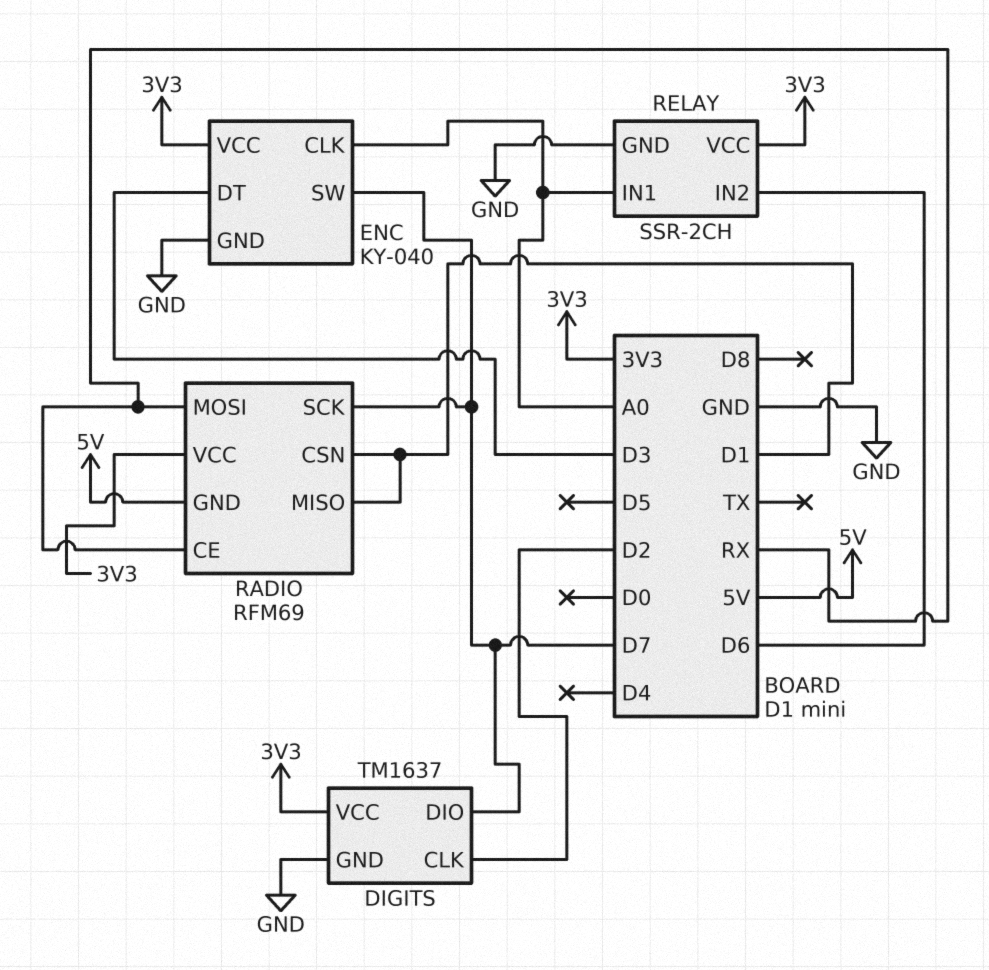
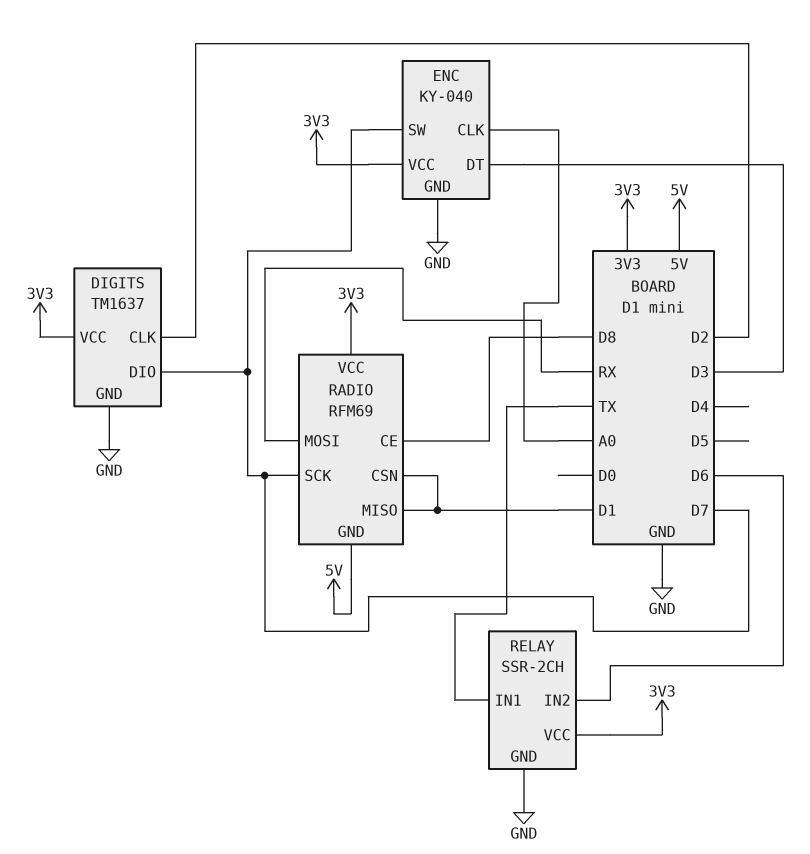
RADIO pin CE: RX -> D8
RELAY pin IN1: A0 -> TX

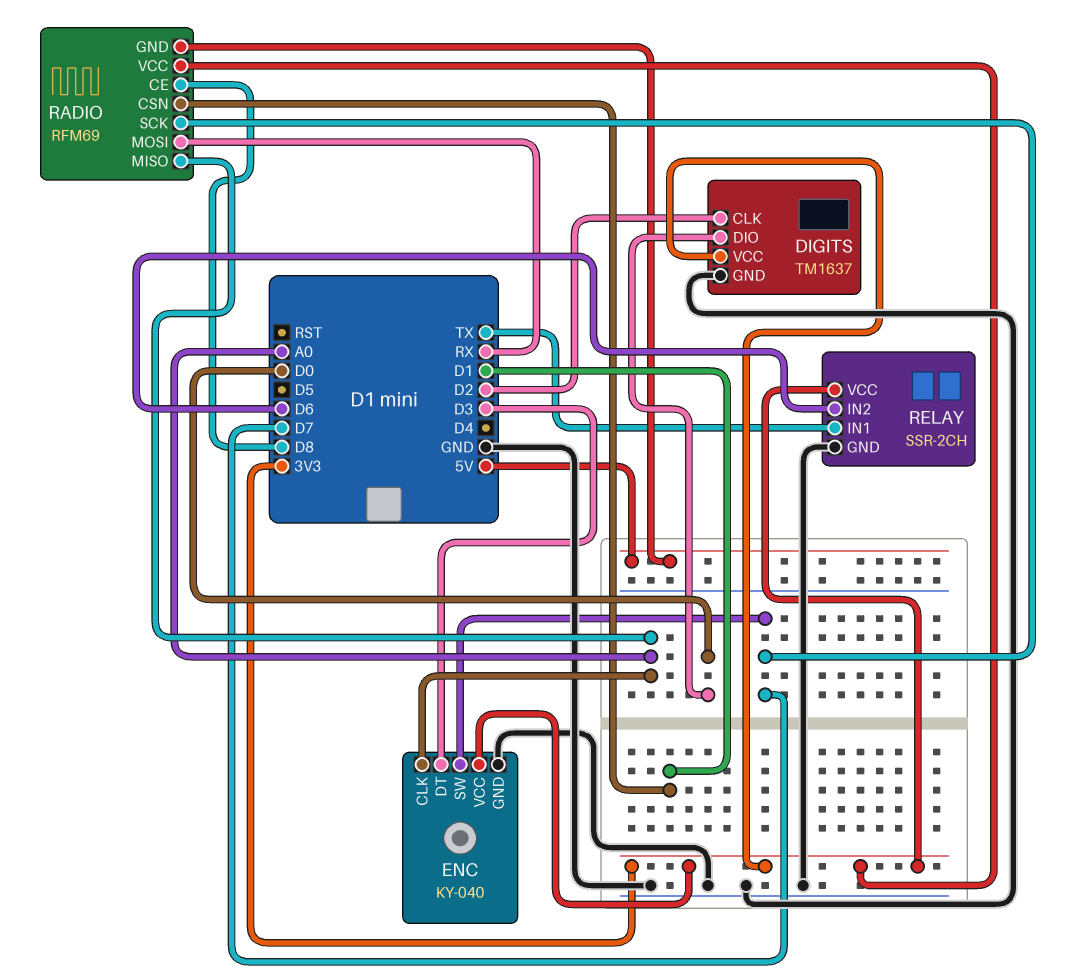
DIGITS pin DIO: D7 -> D0
RADIO pin MISO: D1 -> A0

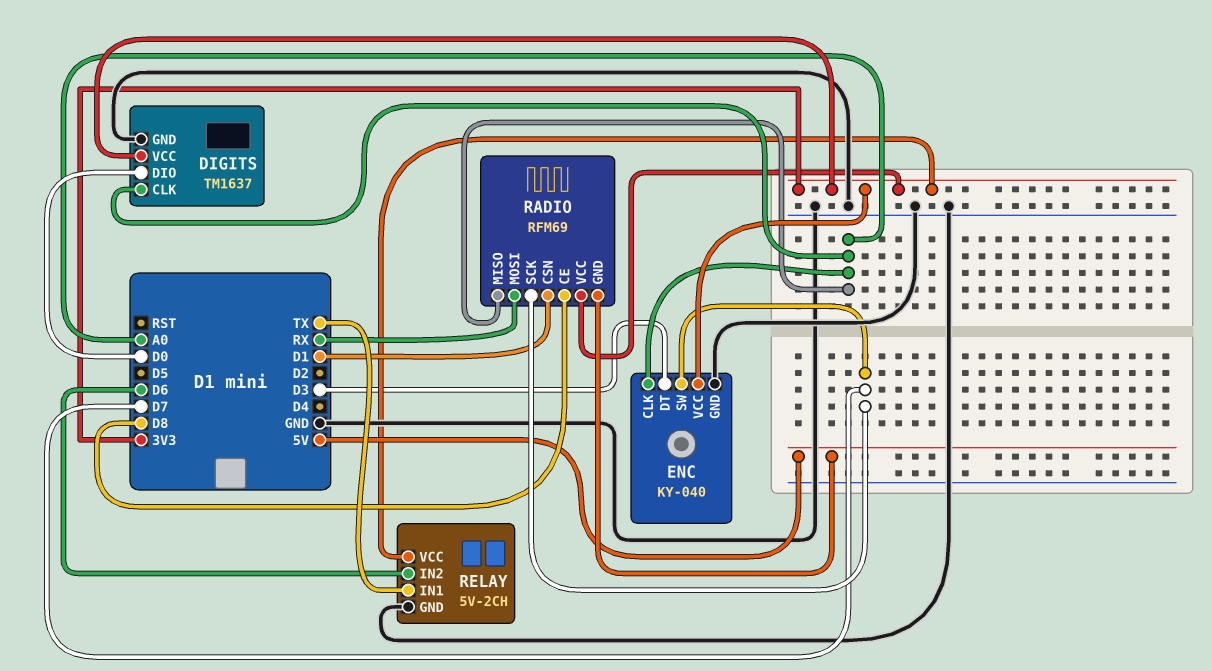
DIGITS pin CLK: D2 -> A0
RELAY: SSR-2CH -> 5V-2CH

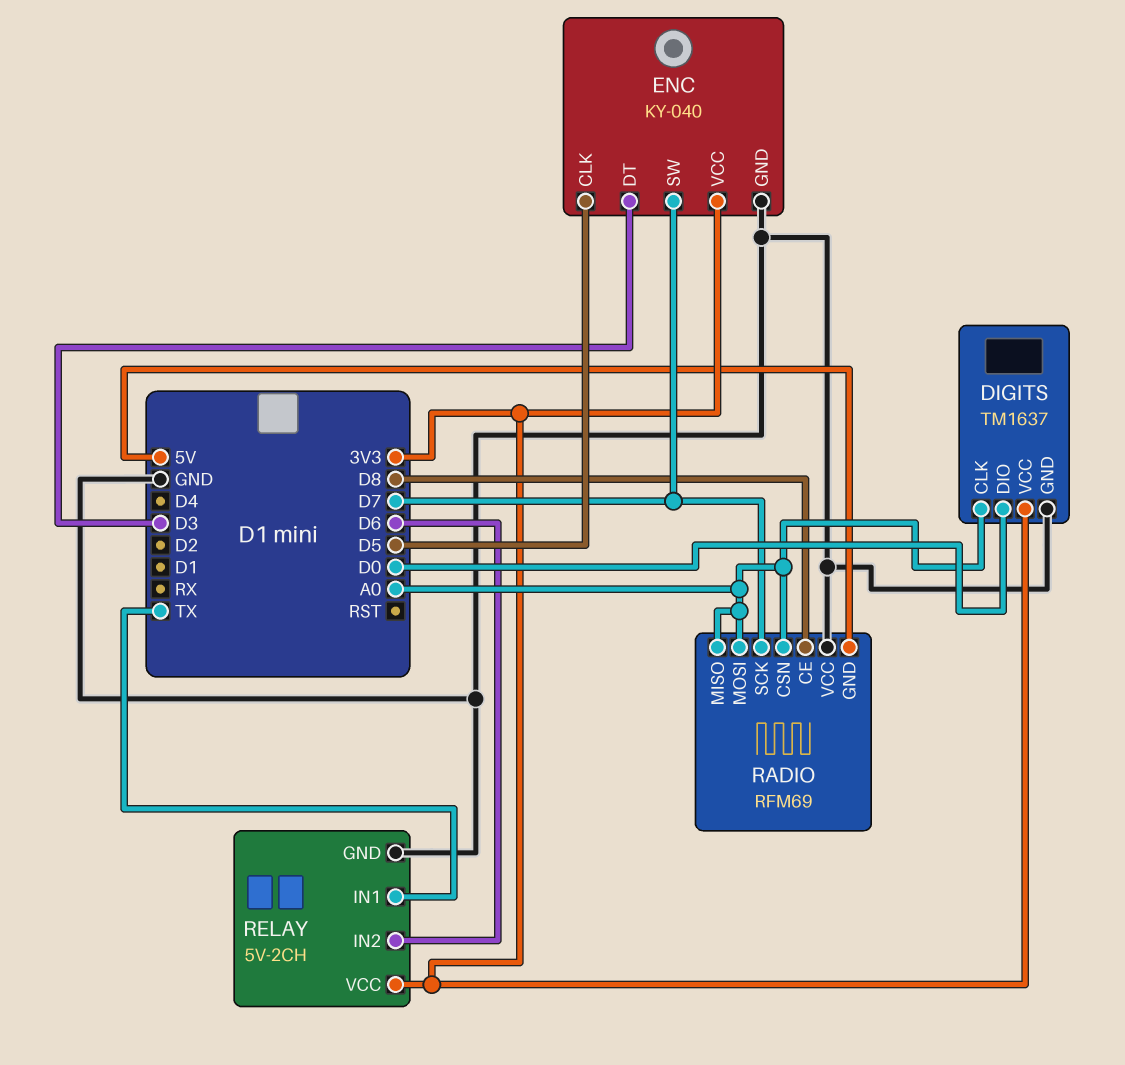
ENC pin CLK: A0 -> D5
RADIO pin CSN: D1 -> A0
RADIO pin MOSI: RX -> A0
RADIO pin VCC: 3V3 -> GND

